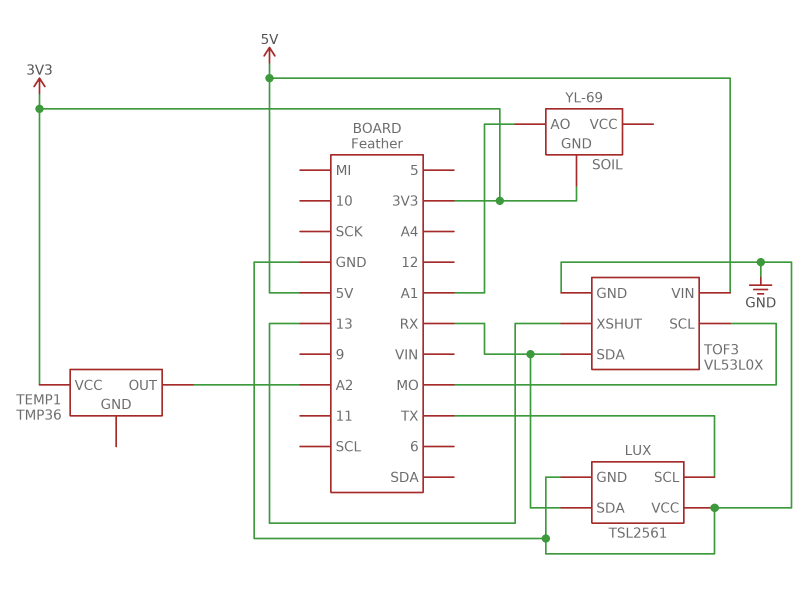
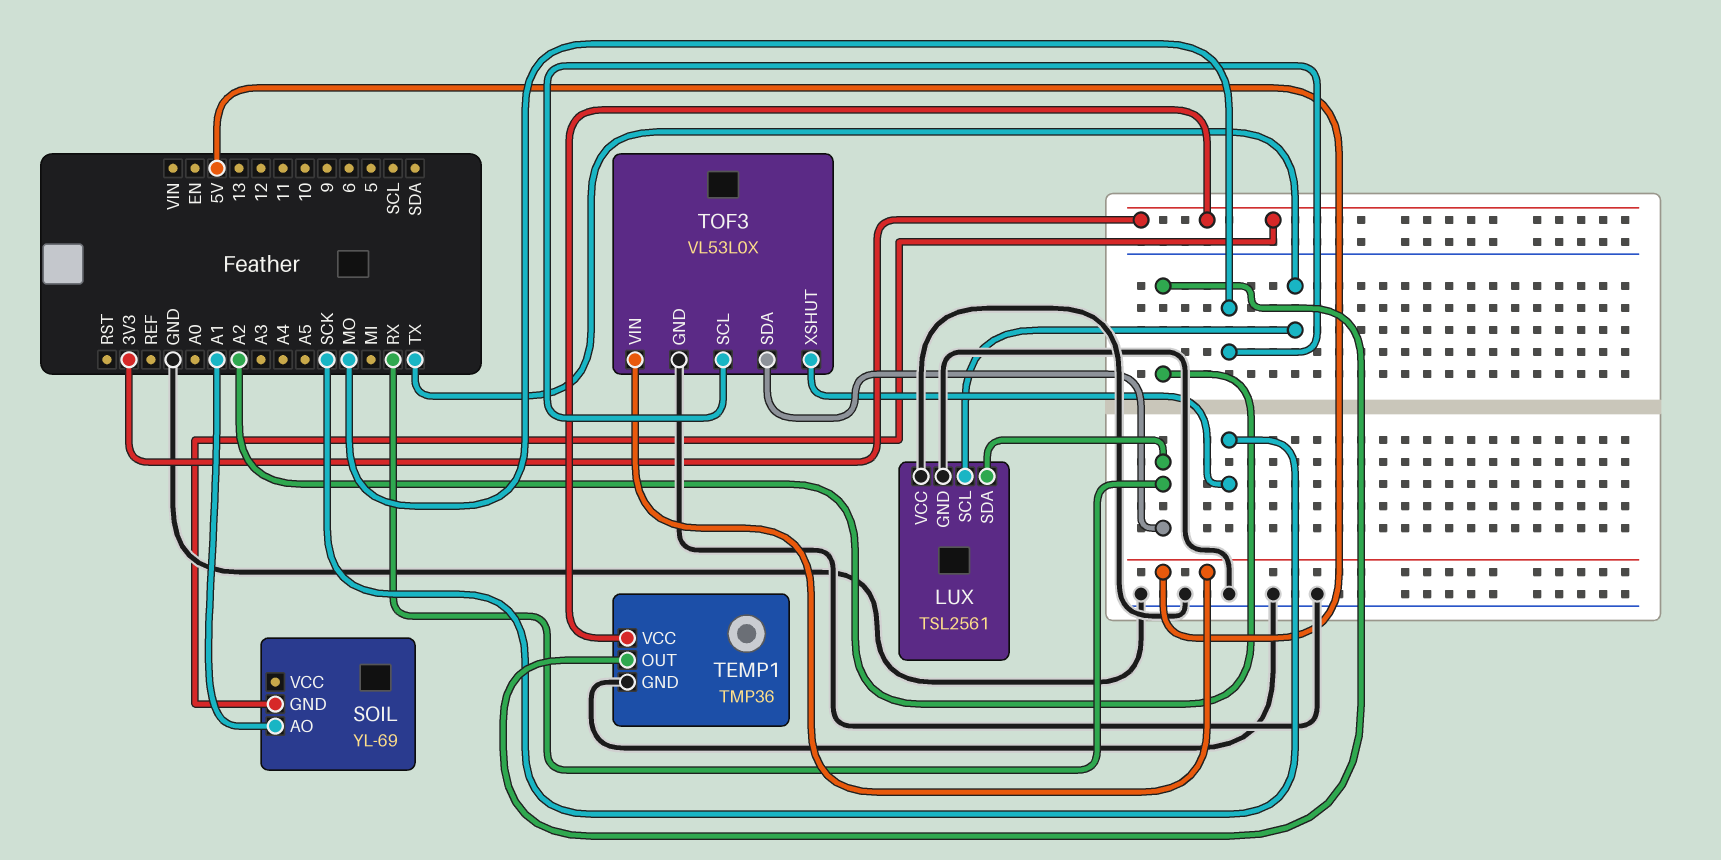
TEMP1 pin GND: none -> GND
TOF3 pin XSHUT: 13 -> SCK

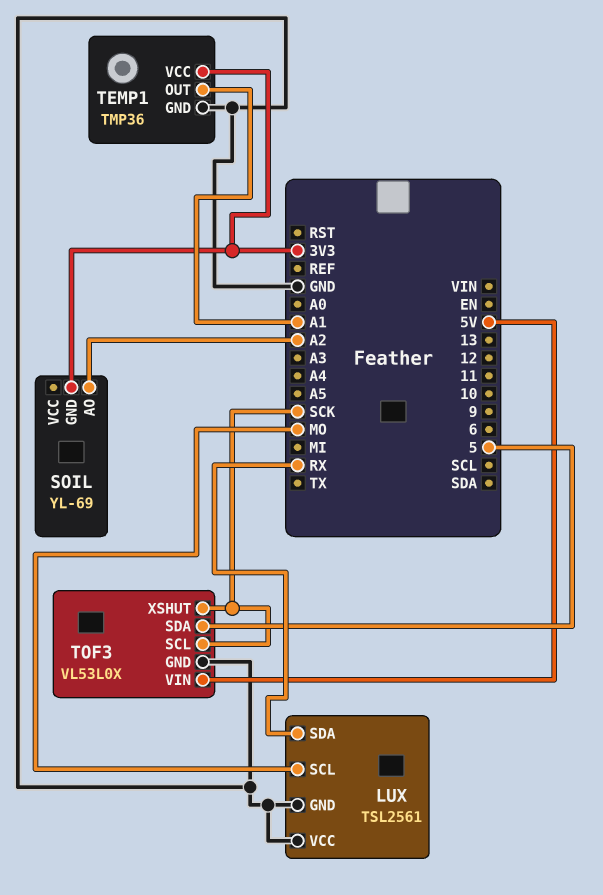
LUX pin SCL: TX -> MO
SOIL pin AO: A1 -> A2
TEMP1 pin OUT: A2 -> A1
TOF3 pin SCL: MO -> SCK
TOF3 pin SDA: RX -> 5

